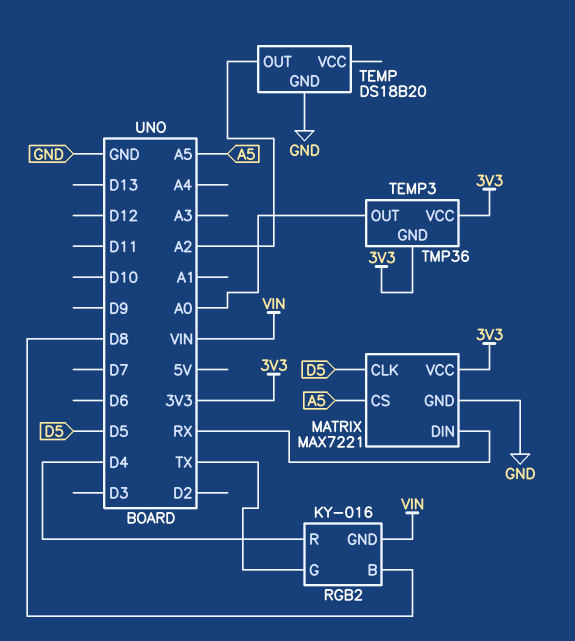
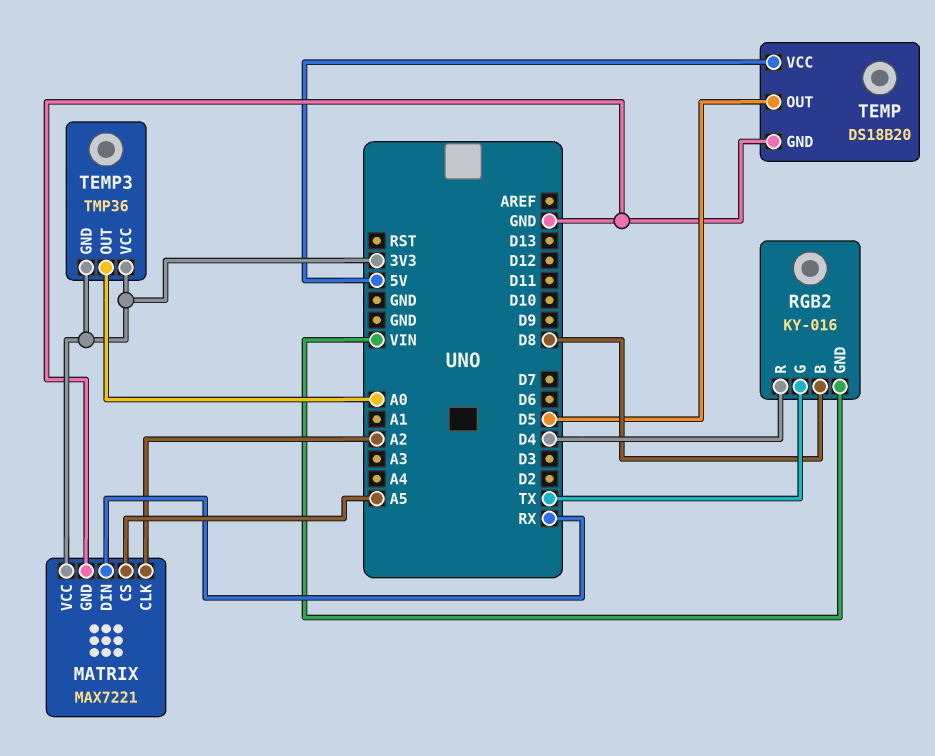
MATRIX pin CLK: D5 -> A2
TEMP pin OUT: A2 -> D5
TEMP pin VCC: none -> 5V

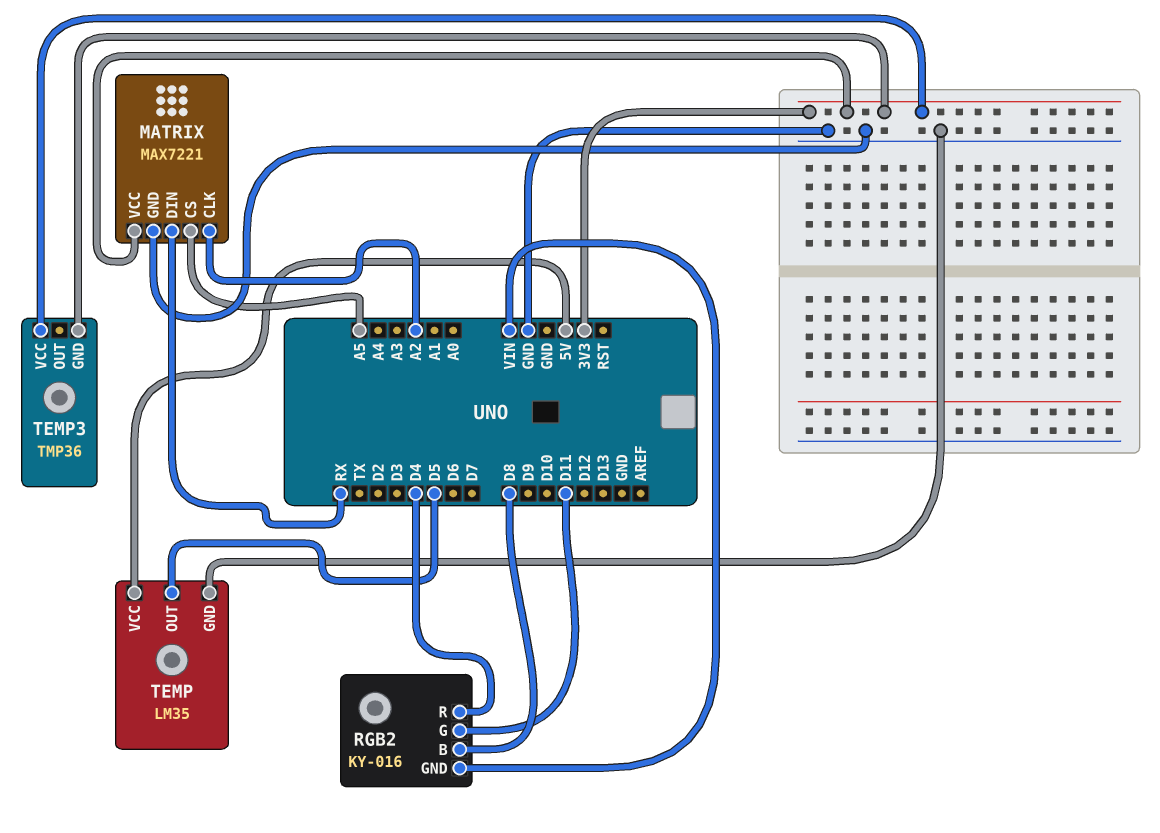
RGB2 pin G: TX -> D11
TEMP: DS18B20 -> LM35
TEMP3 pin OUT: A0 -> none

